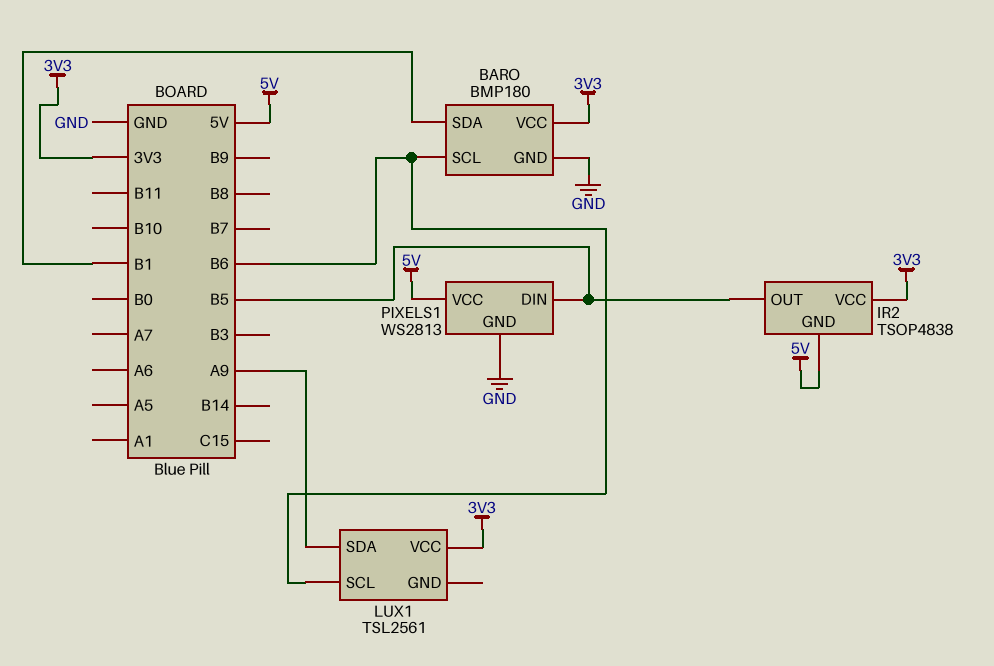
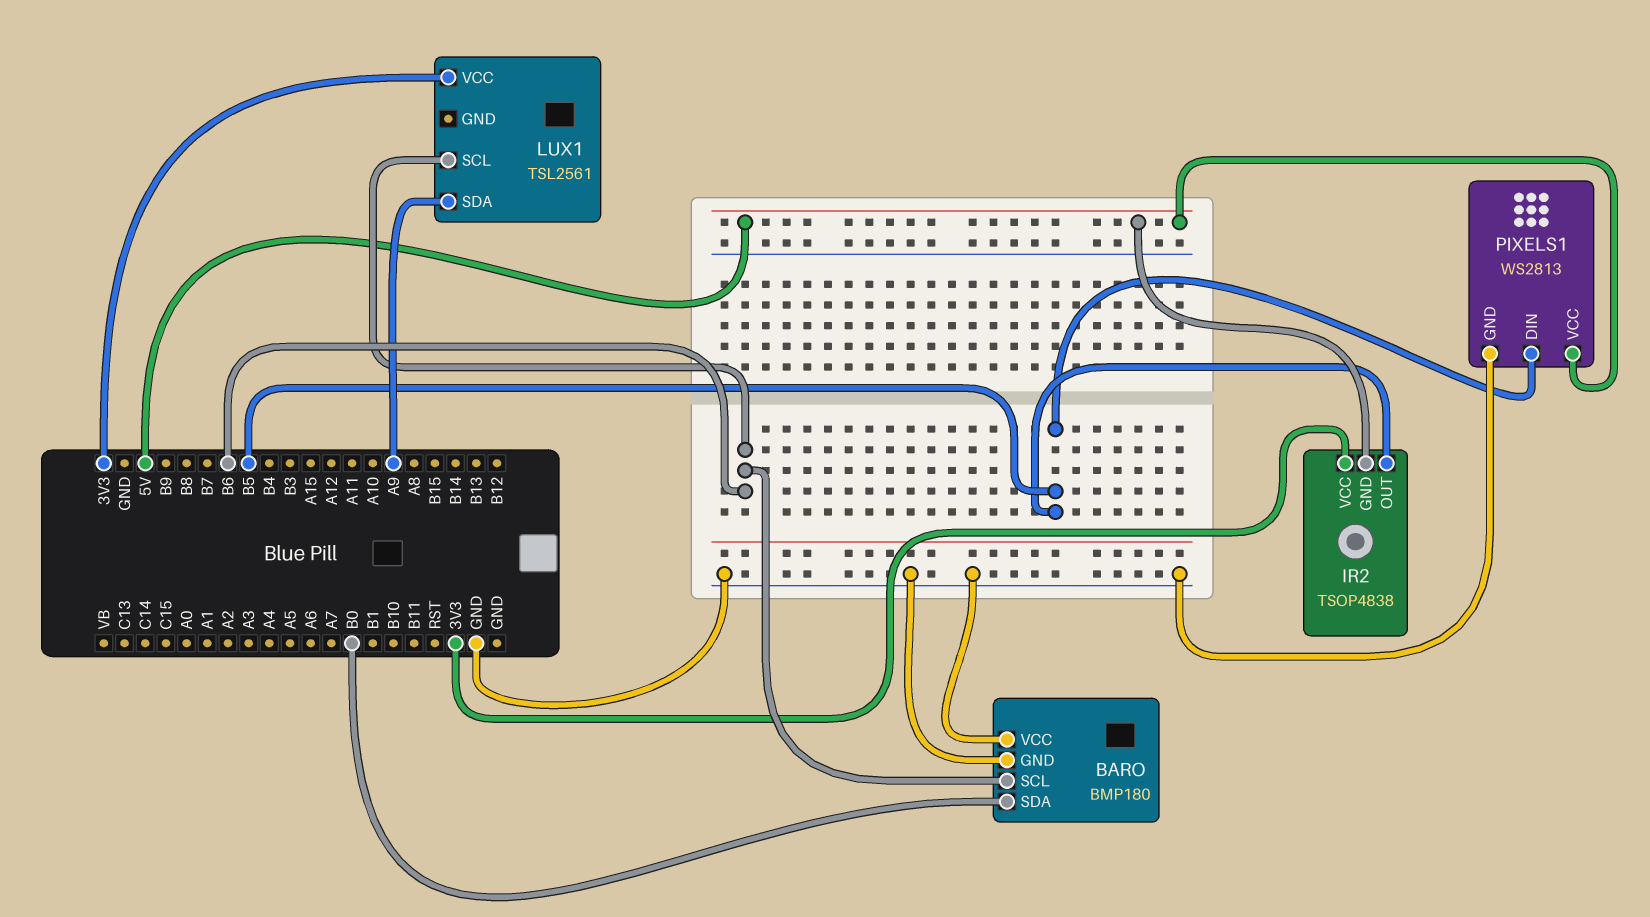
BARO pin SDA: B1 -> B0
BARO pin VCC: 3V3 -> GND

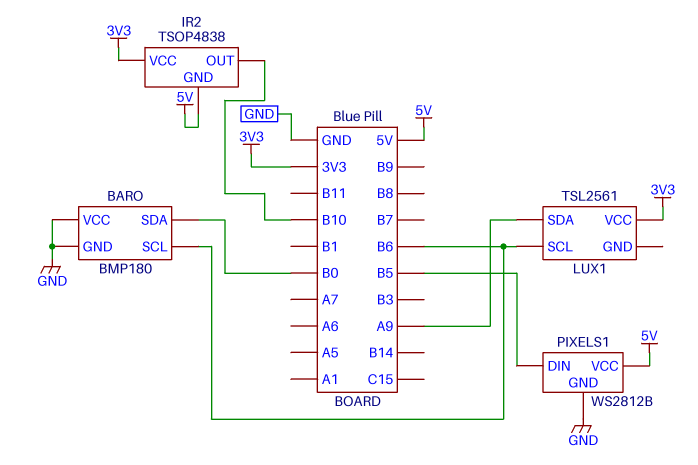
IR2 pin OUT: B5 -> B10
PIXELS1: WS2813 -> WS2812B

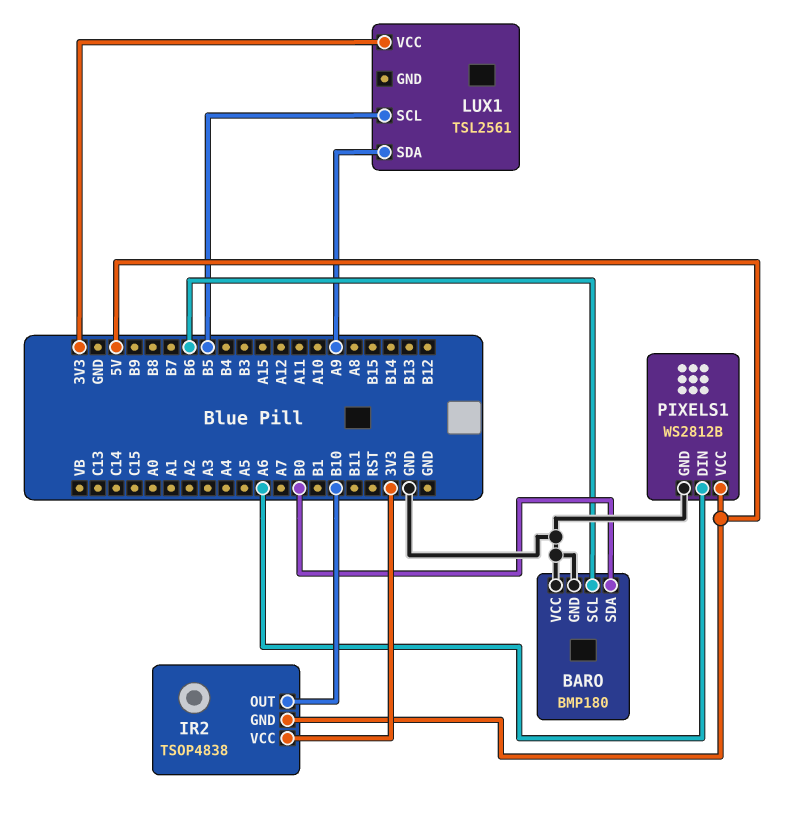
LUX1 pin SCL: B6 -> B5
PIXELS1 pin DIN: B5 -> A6

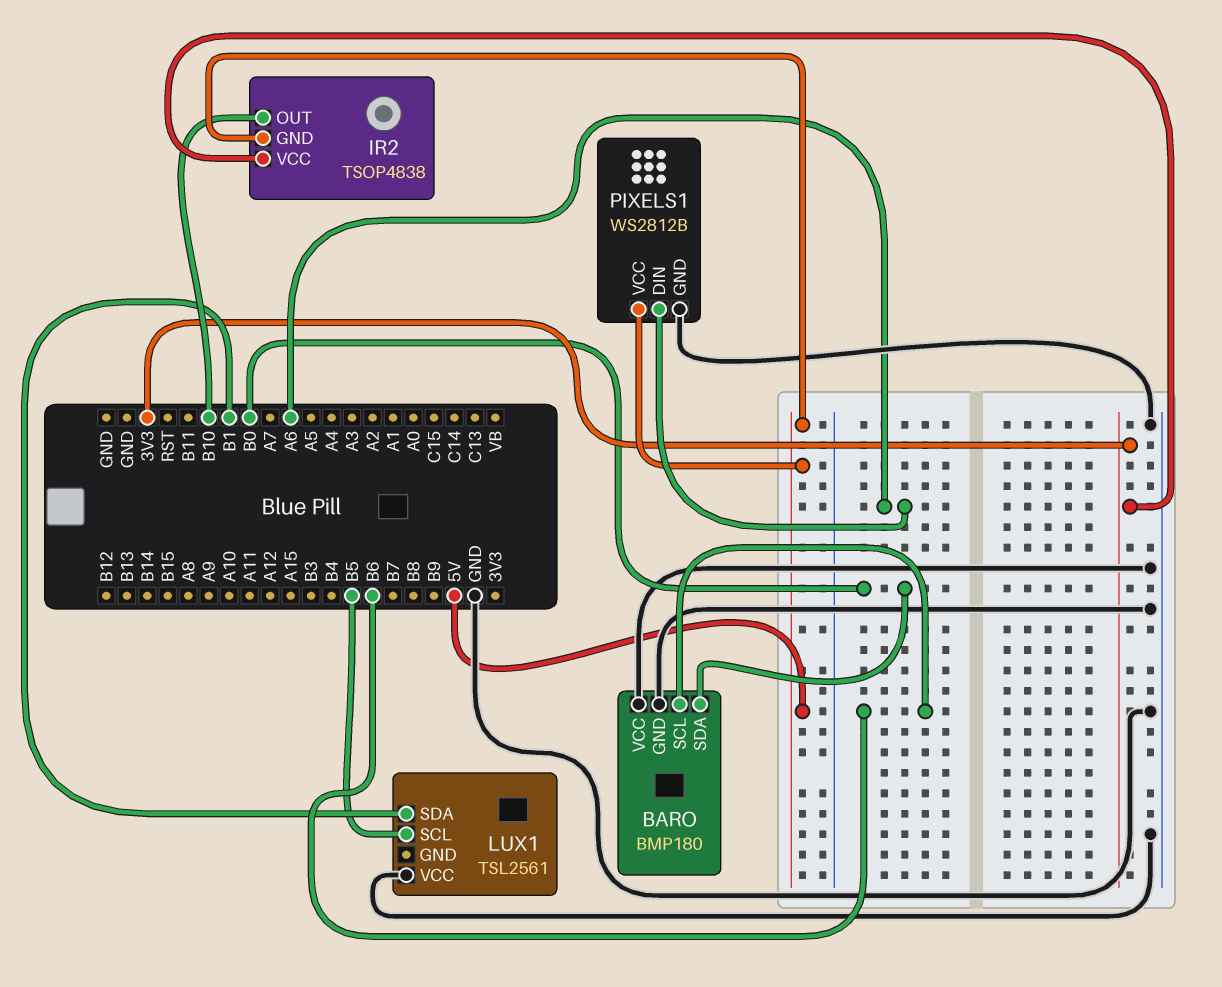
LUX1 pin SDA: A9 -> B1
LUX1 pin VCC: 3V3 -> GND

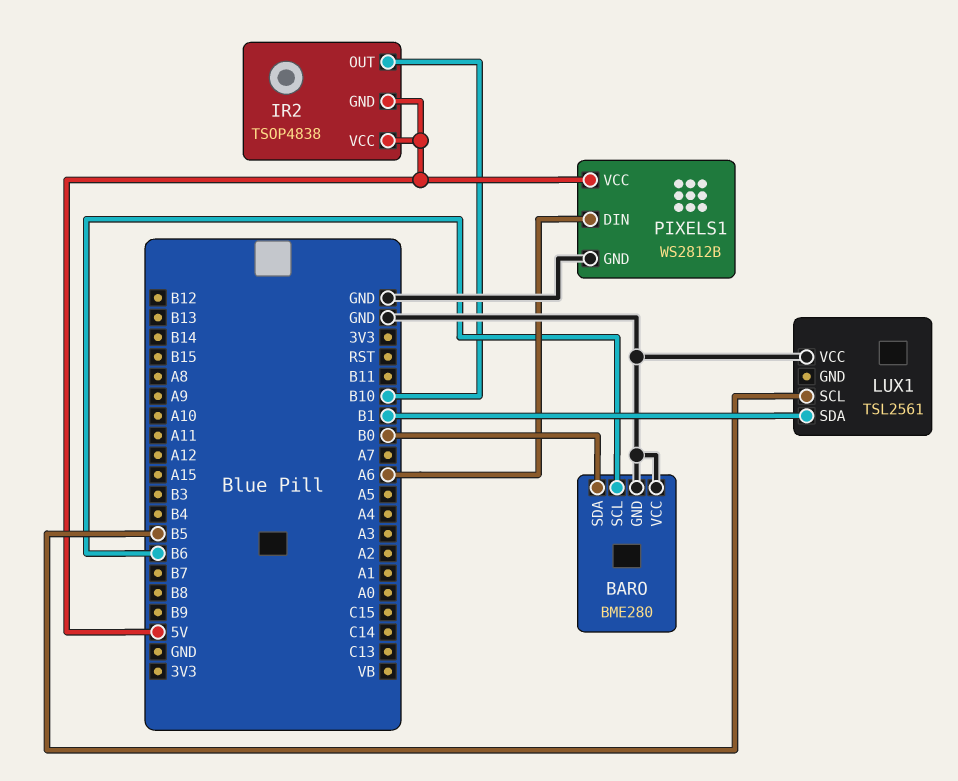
BARO: BMP180 -> BME280
IR2 pin VCC: 3V3 -> 5V

